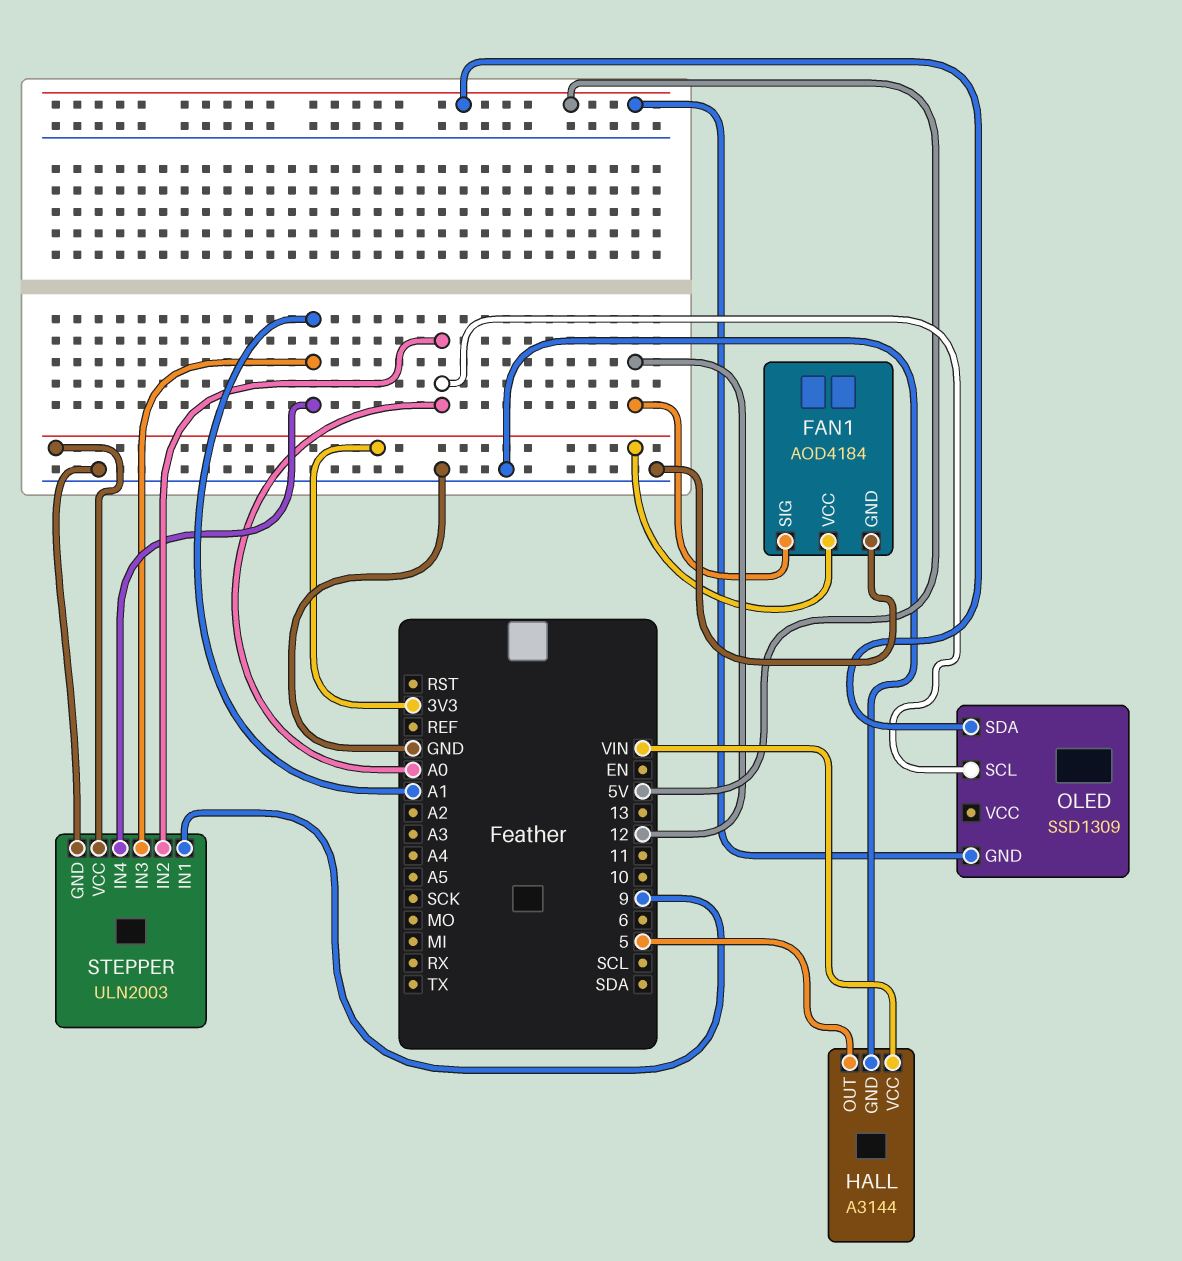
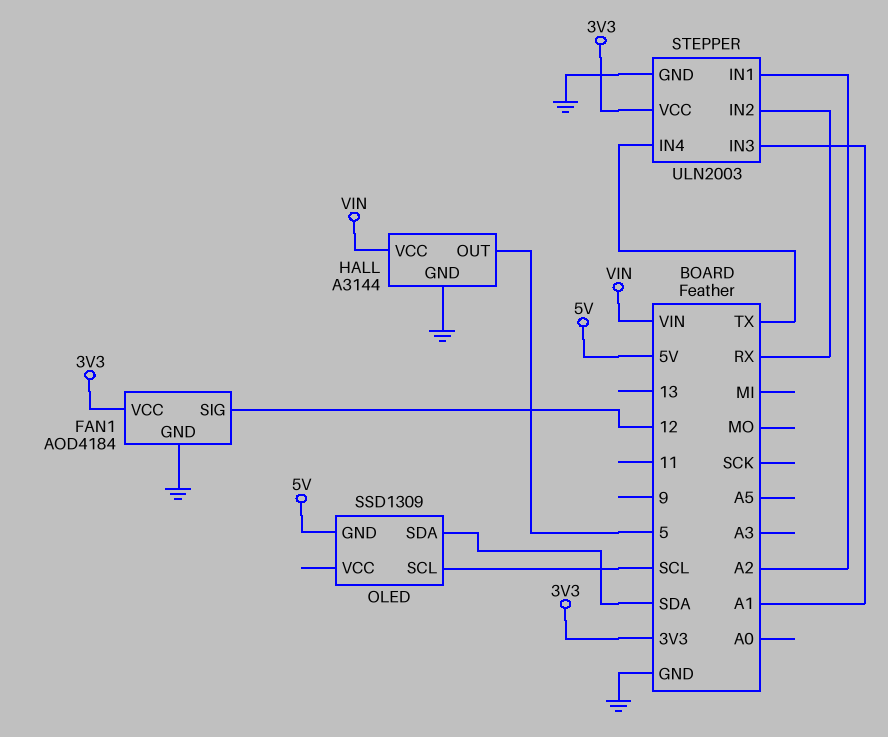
OLED pin SCL: A0 -> SCL
OLED pin SDA: 5V -> SDA
STEPPER pin IN1: 9 -> A2
STEPPER pin IN2: A0 -> RX
STEPPER pin IN4: A1 -> TX

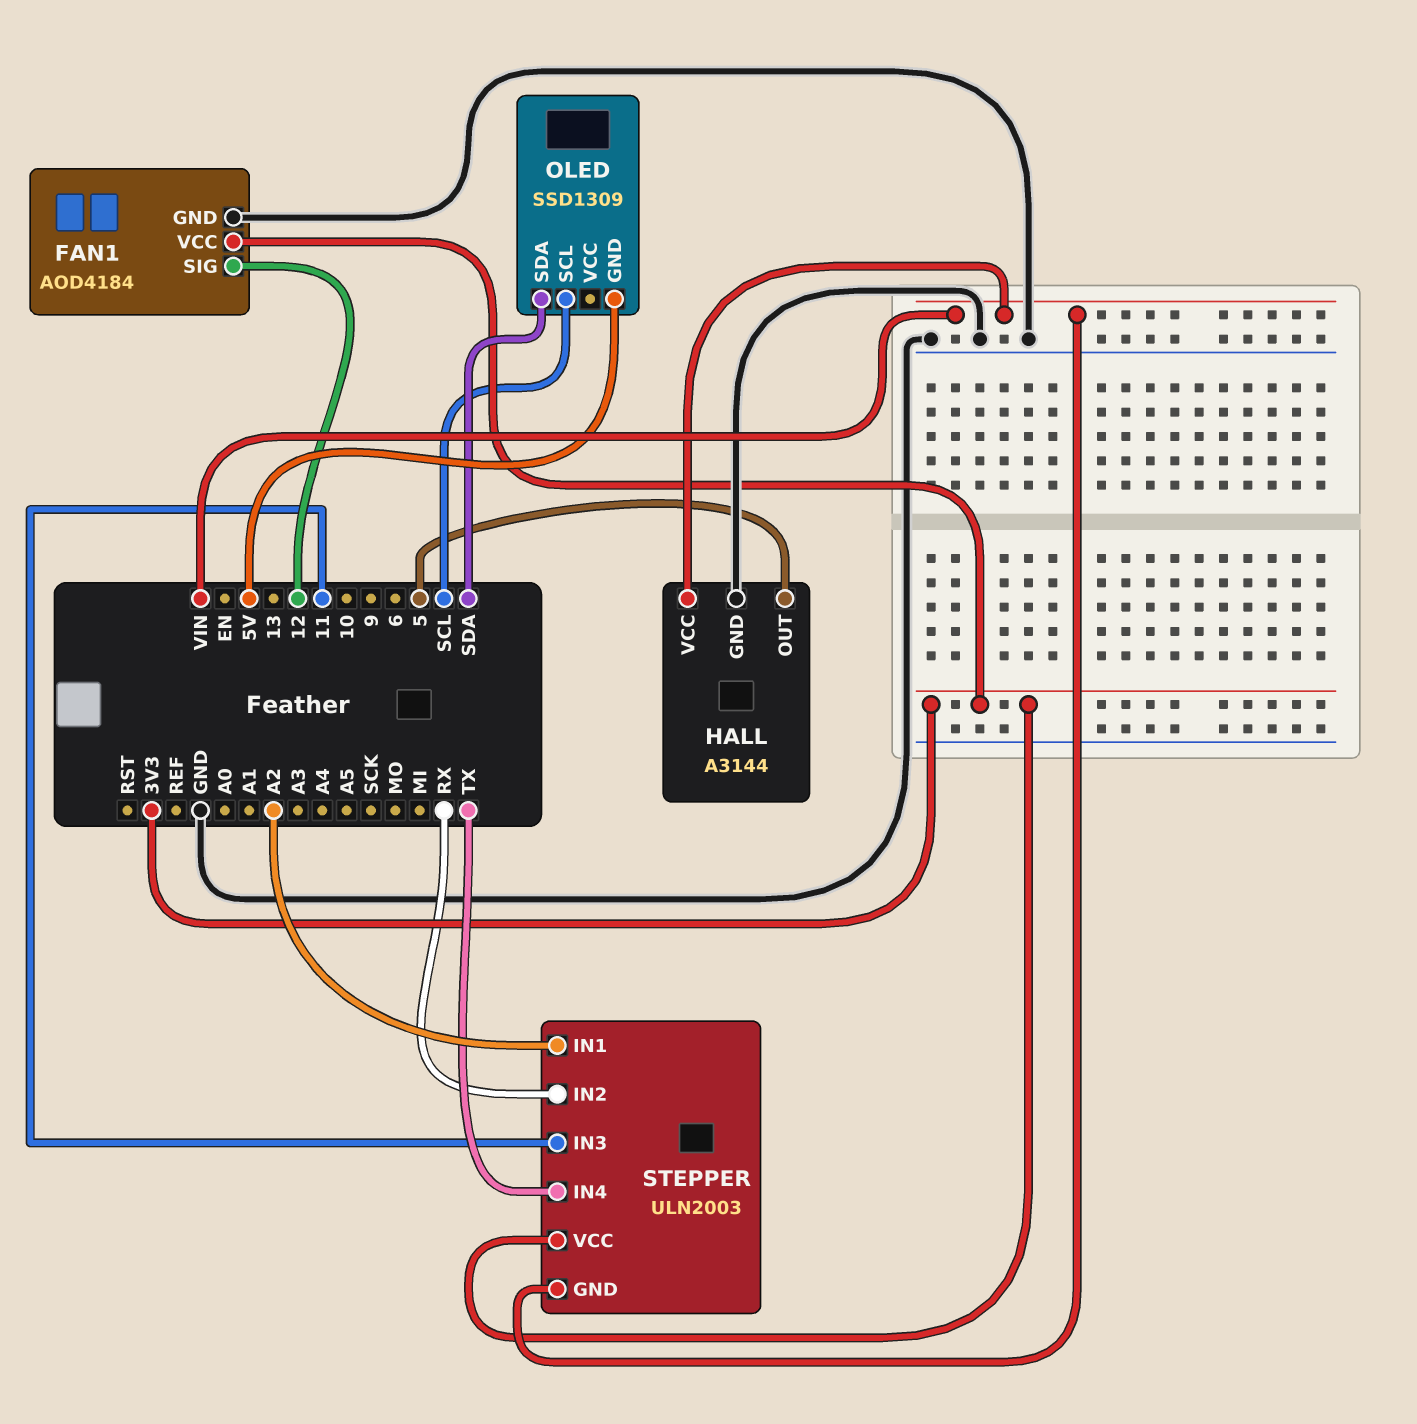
STEPPER pin GND: GND -> VIN
STEPPER pin IN3: A1 -> 11

